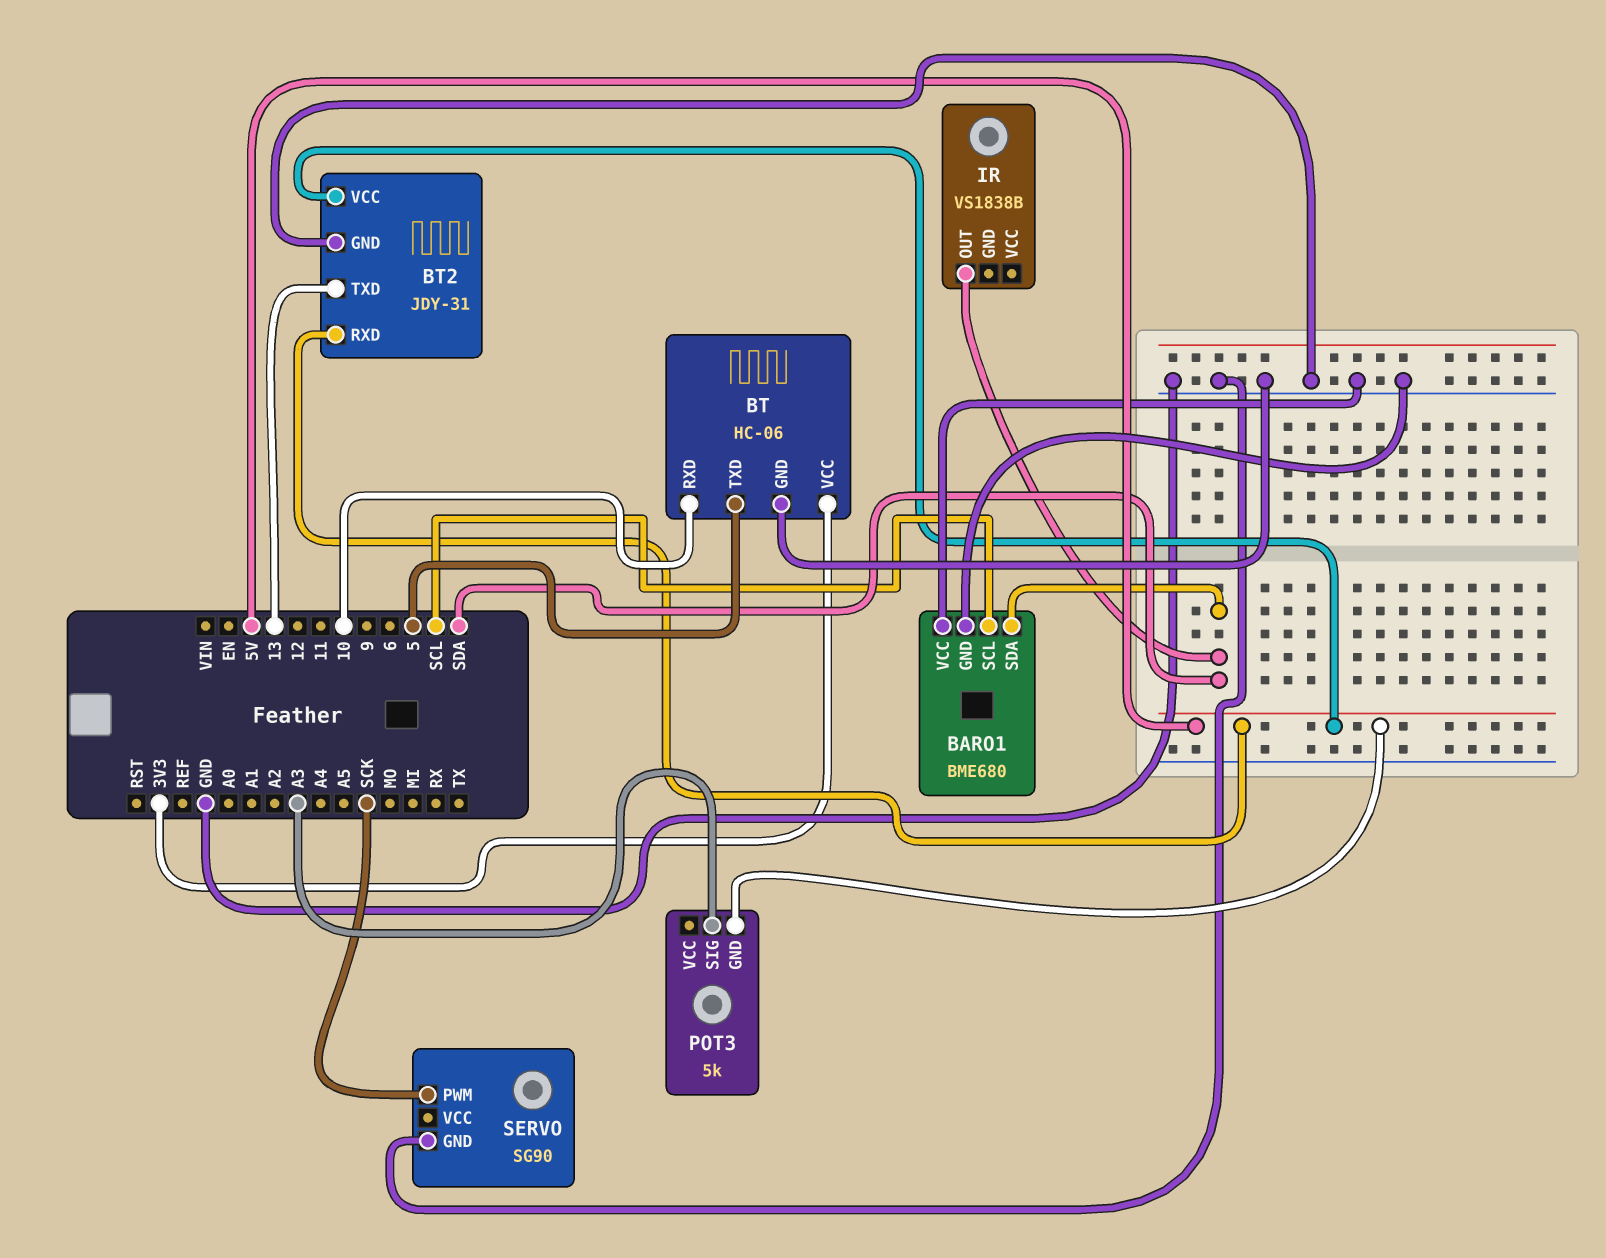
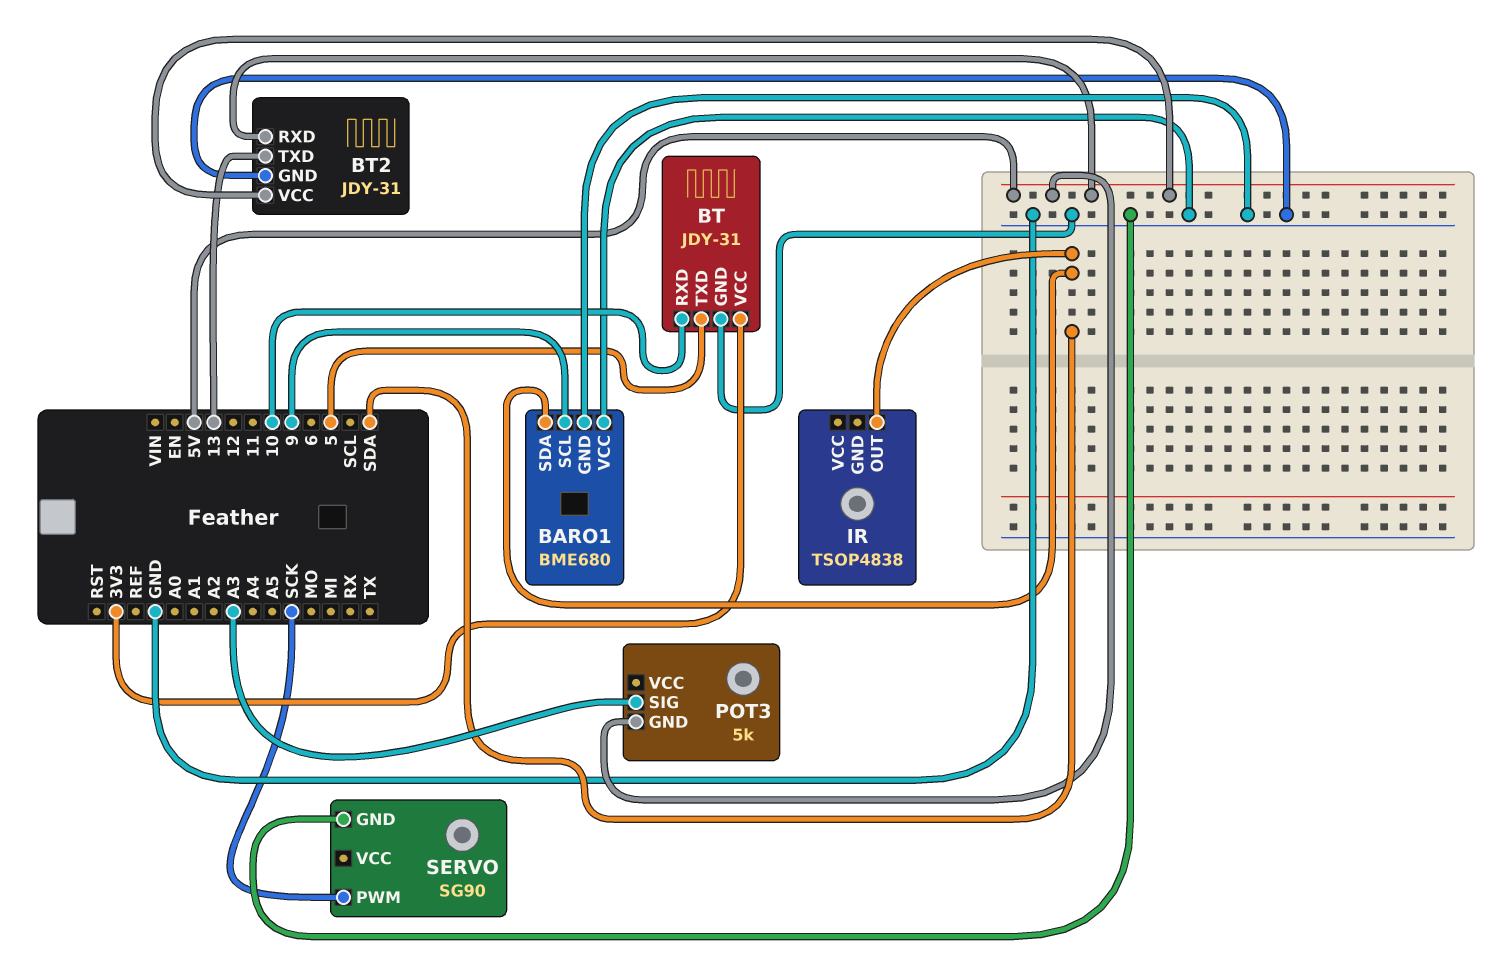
BARO1 pin SCL: SCL -> 9
BT: HC-06 -> JDY-31
IR: VS1838B -> TSOP4838

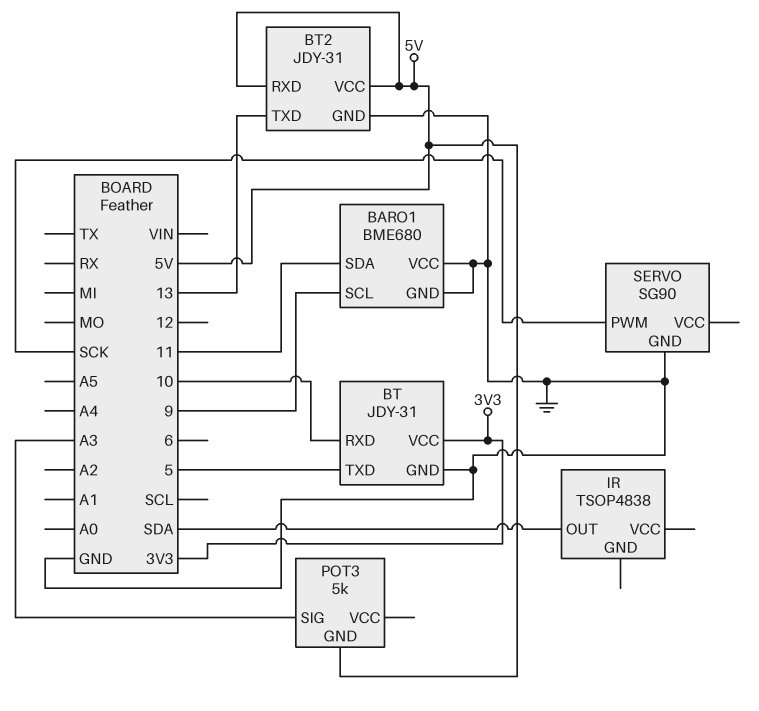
BARO1 pin SDA: SDA -> 11

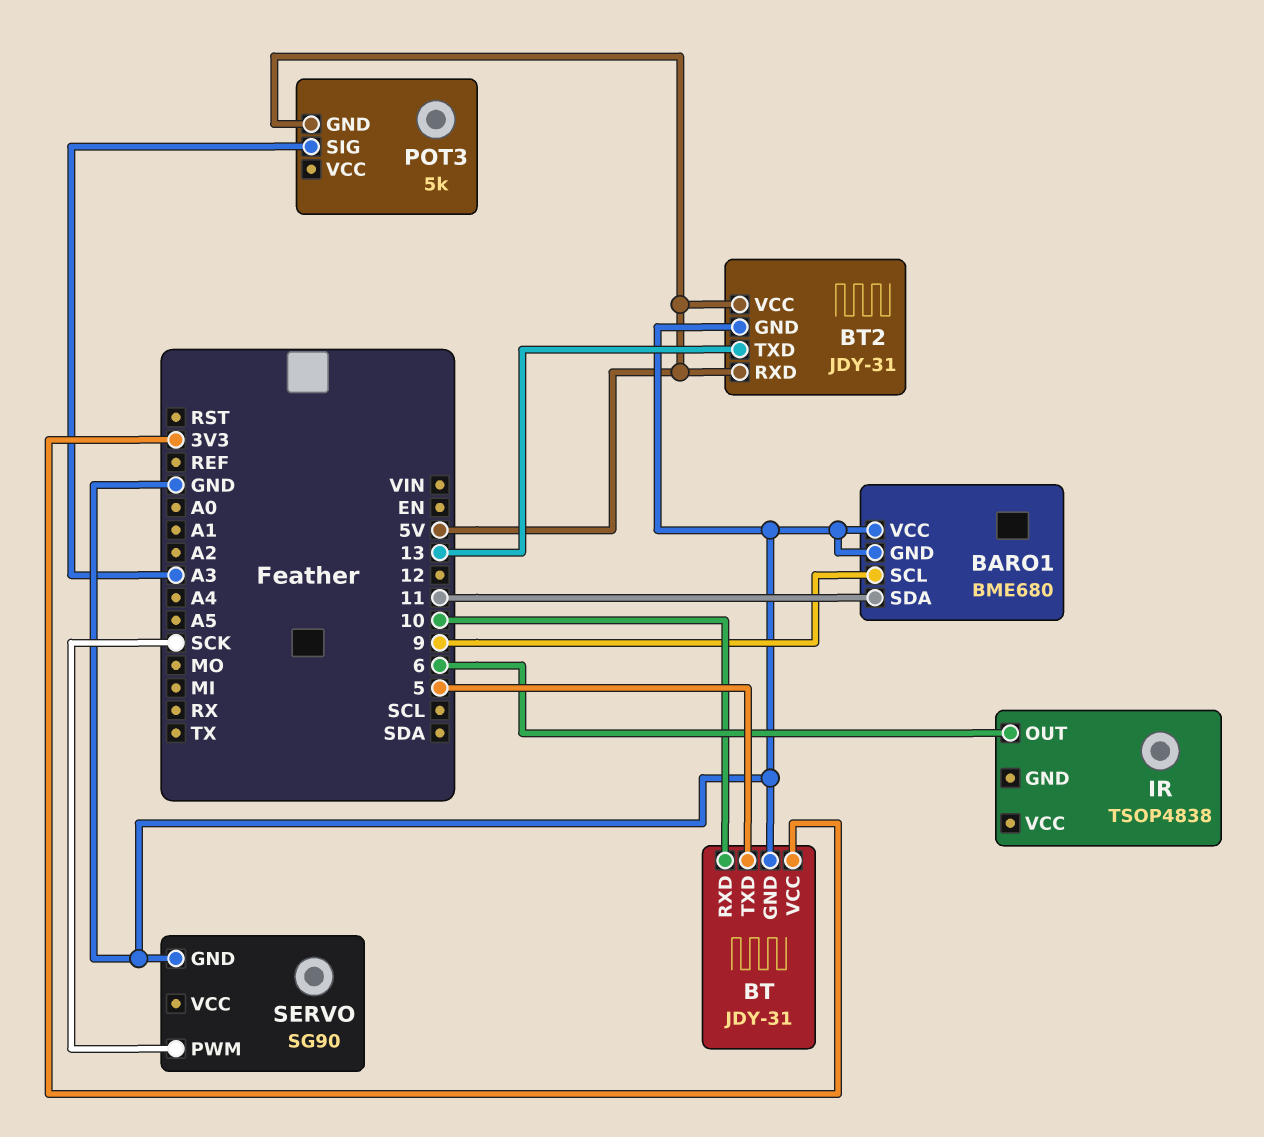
IR pin OUT: SDA -> 6

